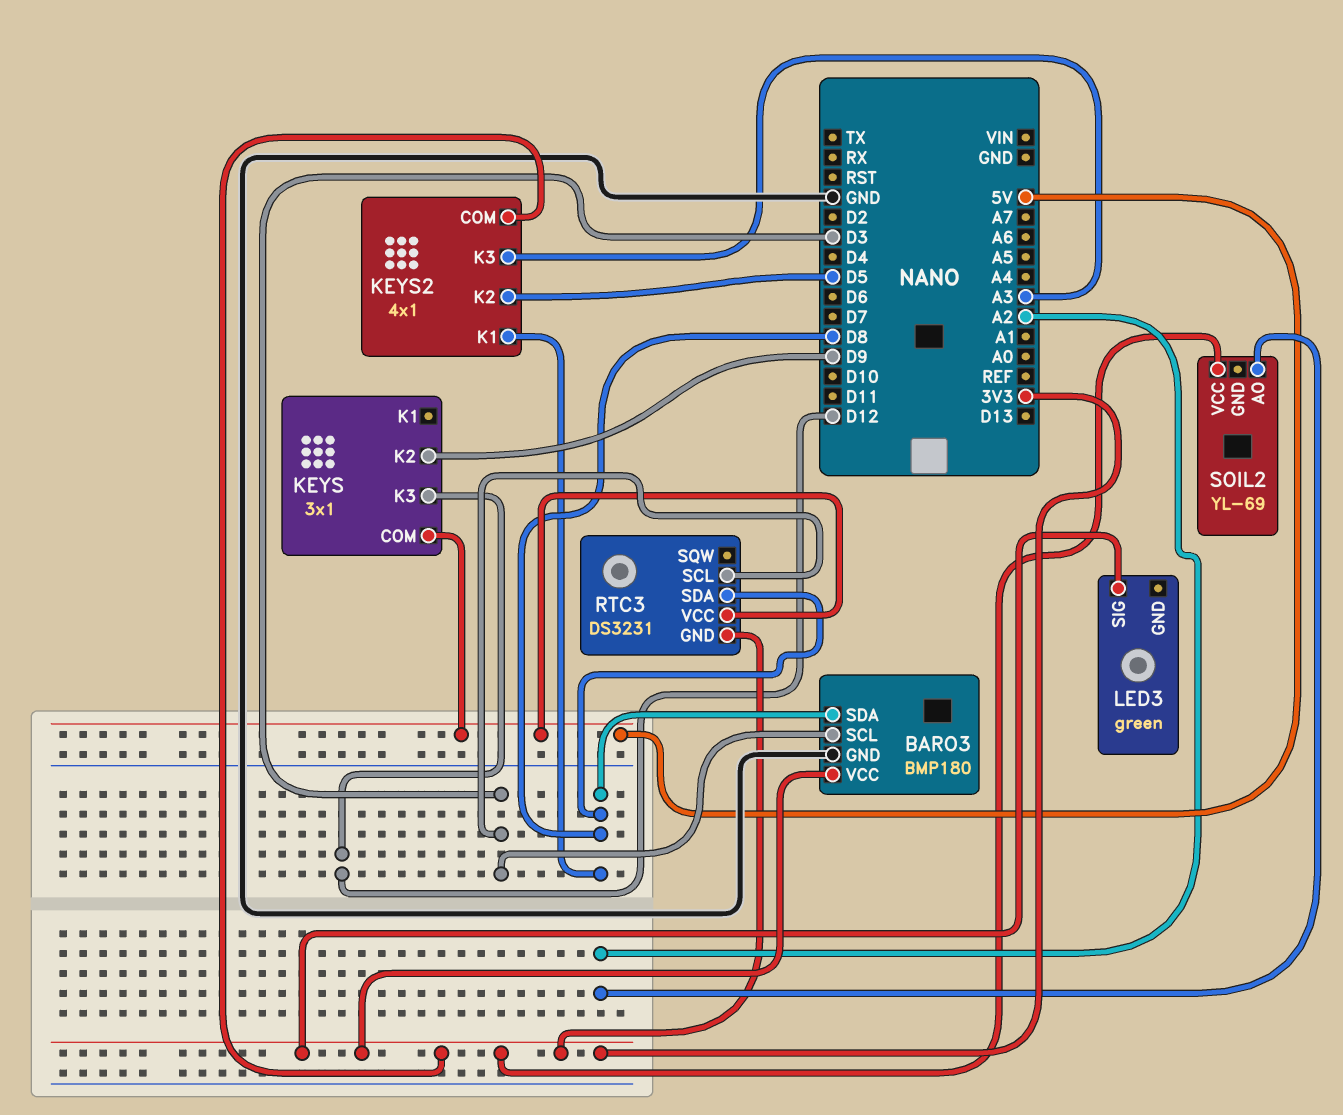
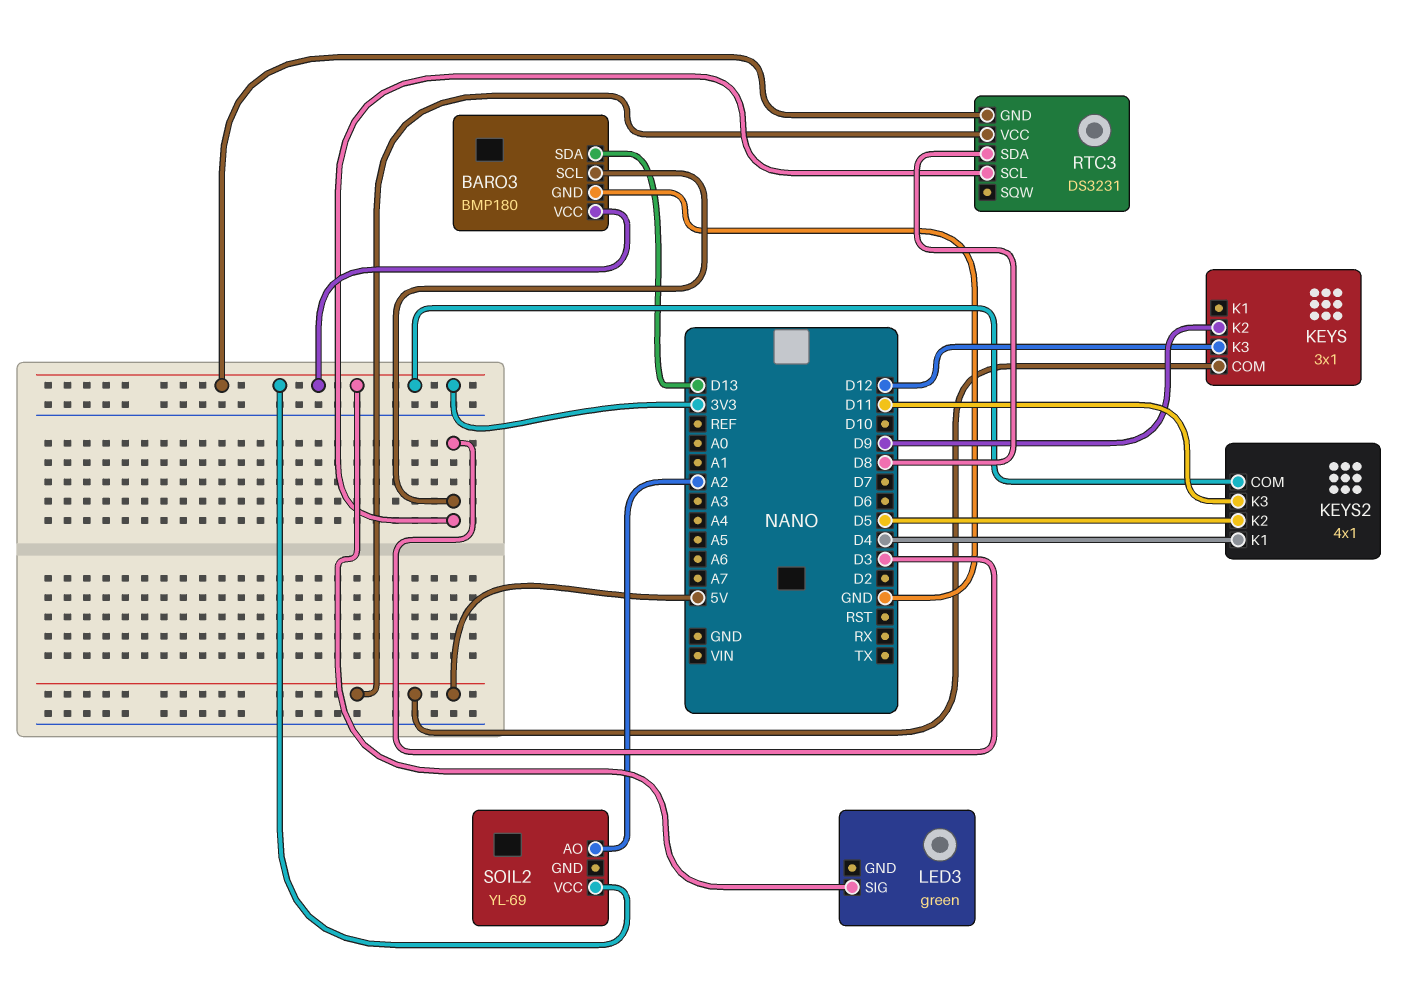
BARO3 pin SDA: D8 -> D13
KEYS2 pin K1: D8 -> D4
KEYS2 pin K3: A3 -> D11

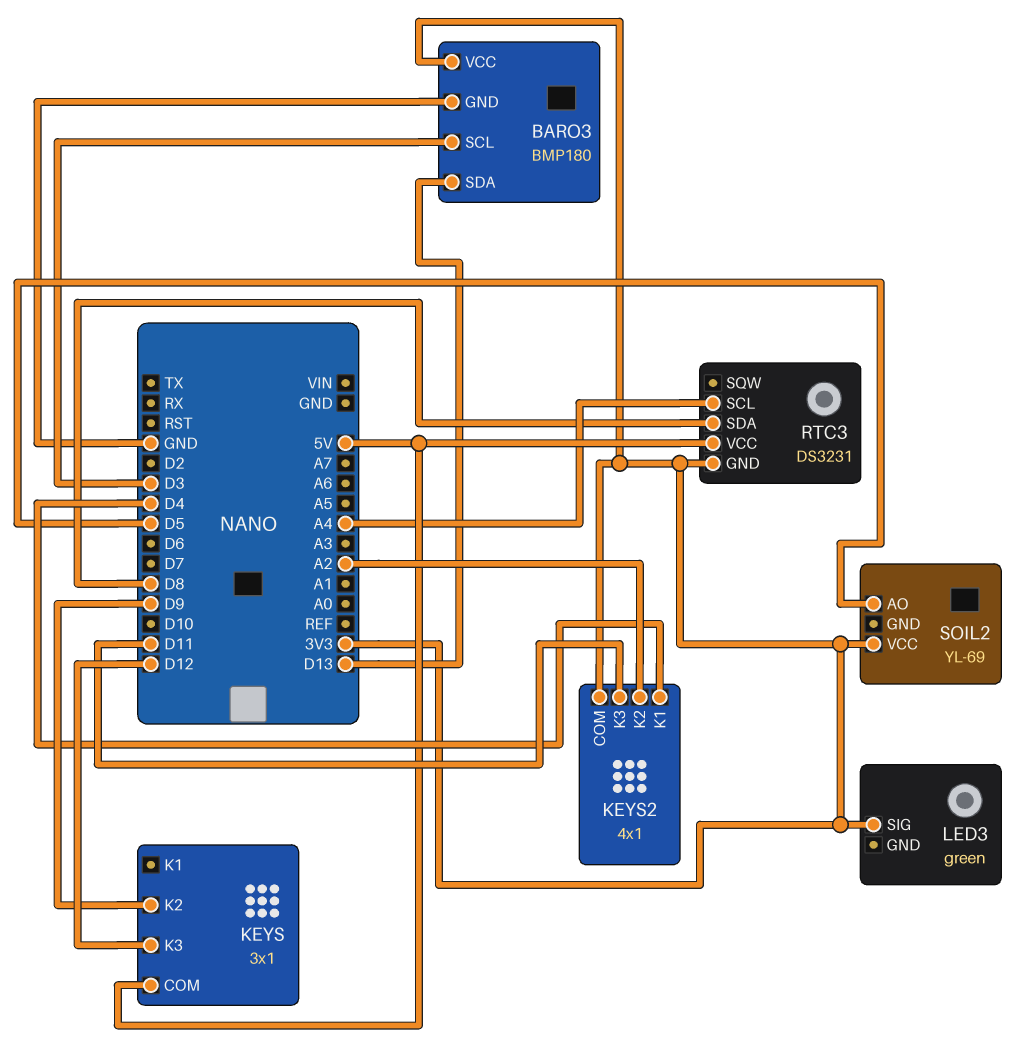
KEYS2 pin K2: D5 -> A2
RTC3 pin SCL: D3 -> A4
SOIL2 pin AO: A2 -> D5

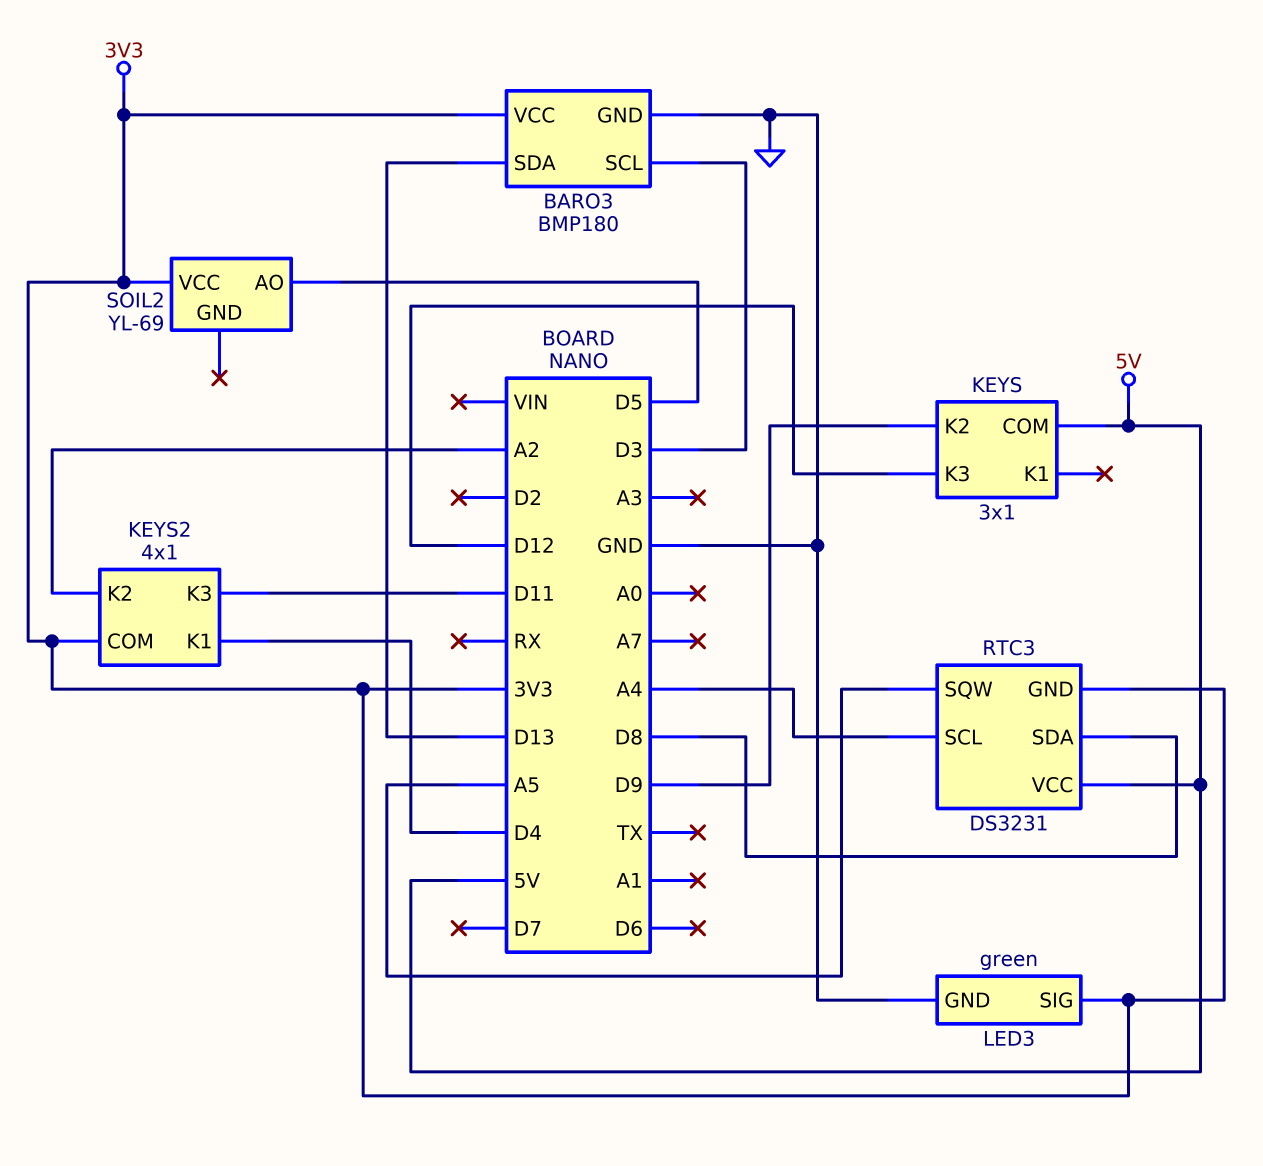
LED3 pin GND: none -> GND
RTC3 pin SQW: none -> A5

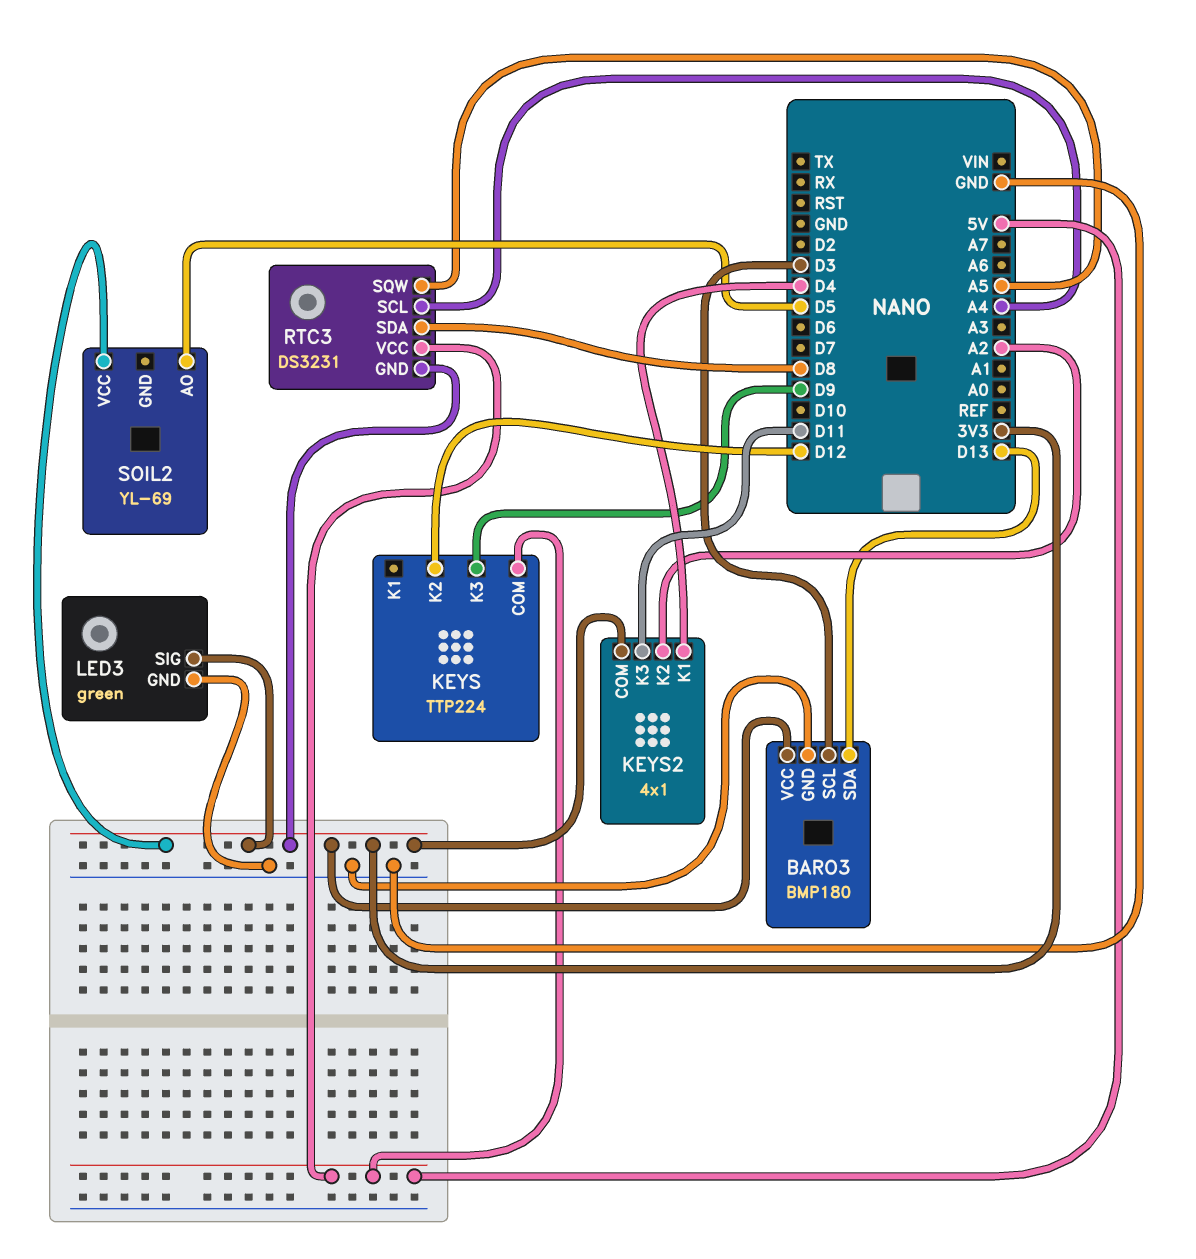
KEYS: 3x1 -> TTP224
KEYS pin K2: D9 -> D12
KEYS pin K3: D12 -> D9

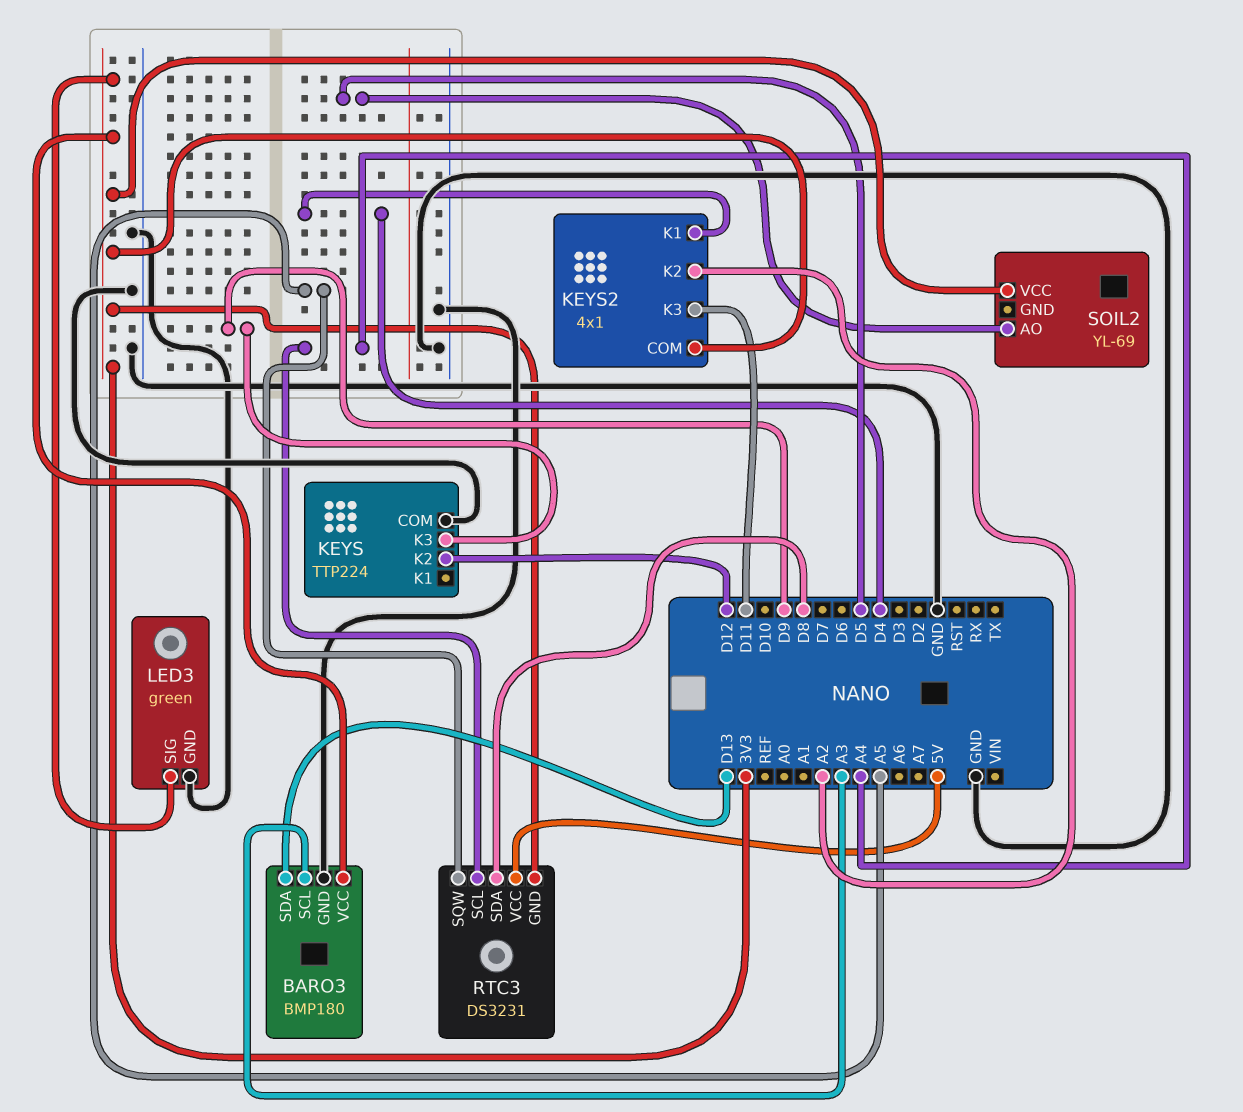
BARO3 pin SCL: D3 -> A3
KEYS pin COM: 5V -> GND

